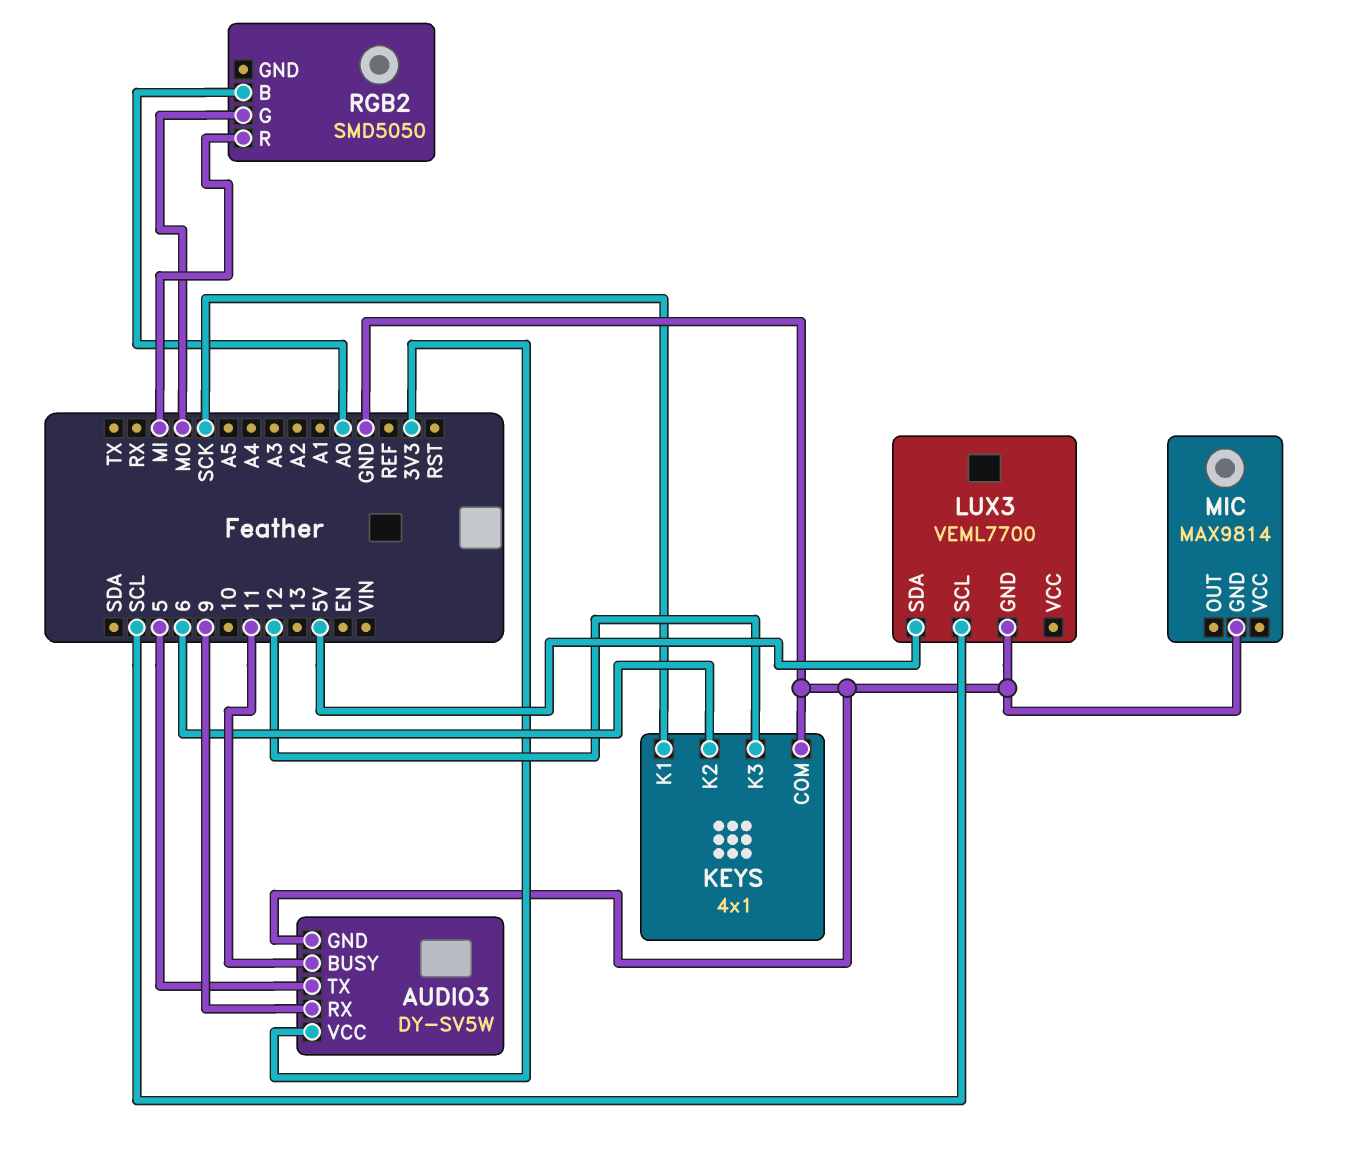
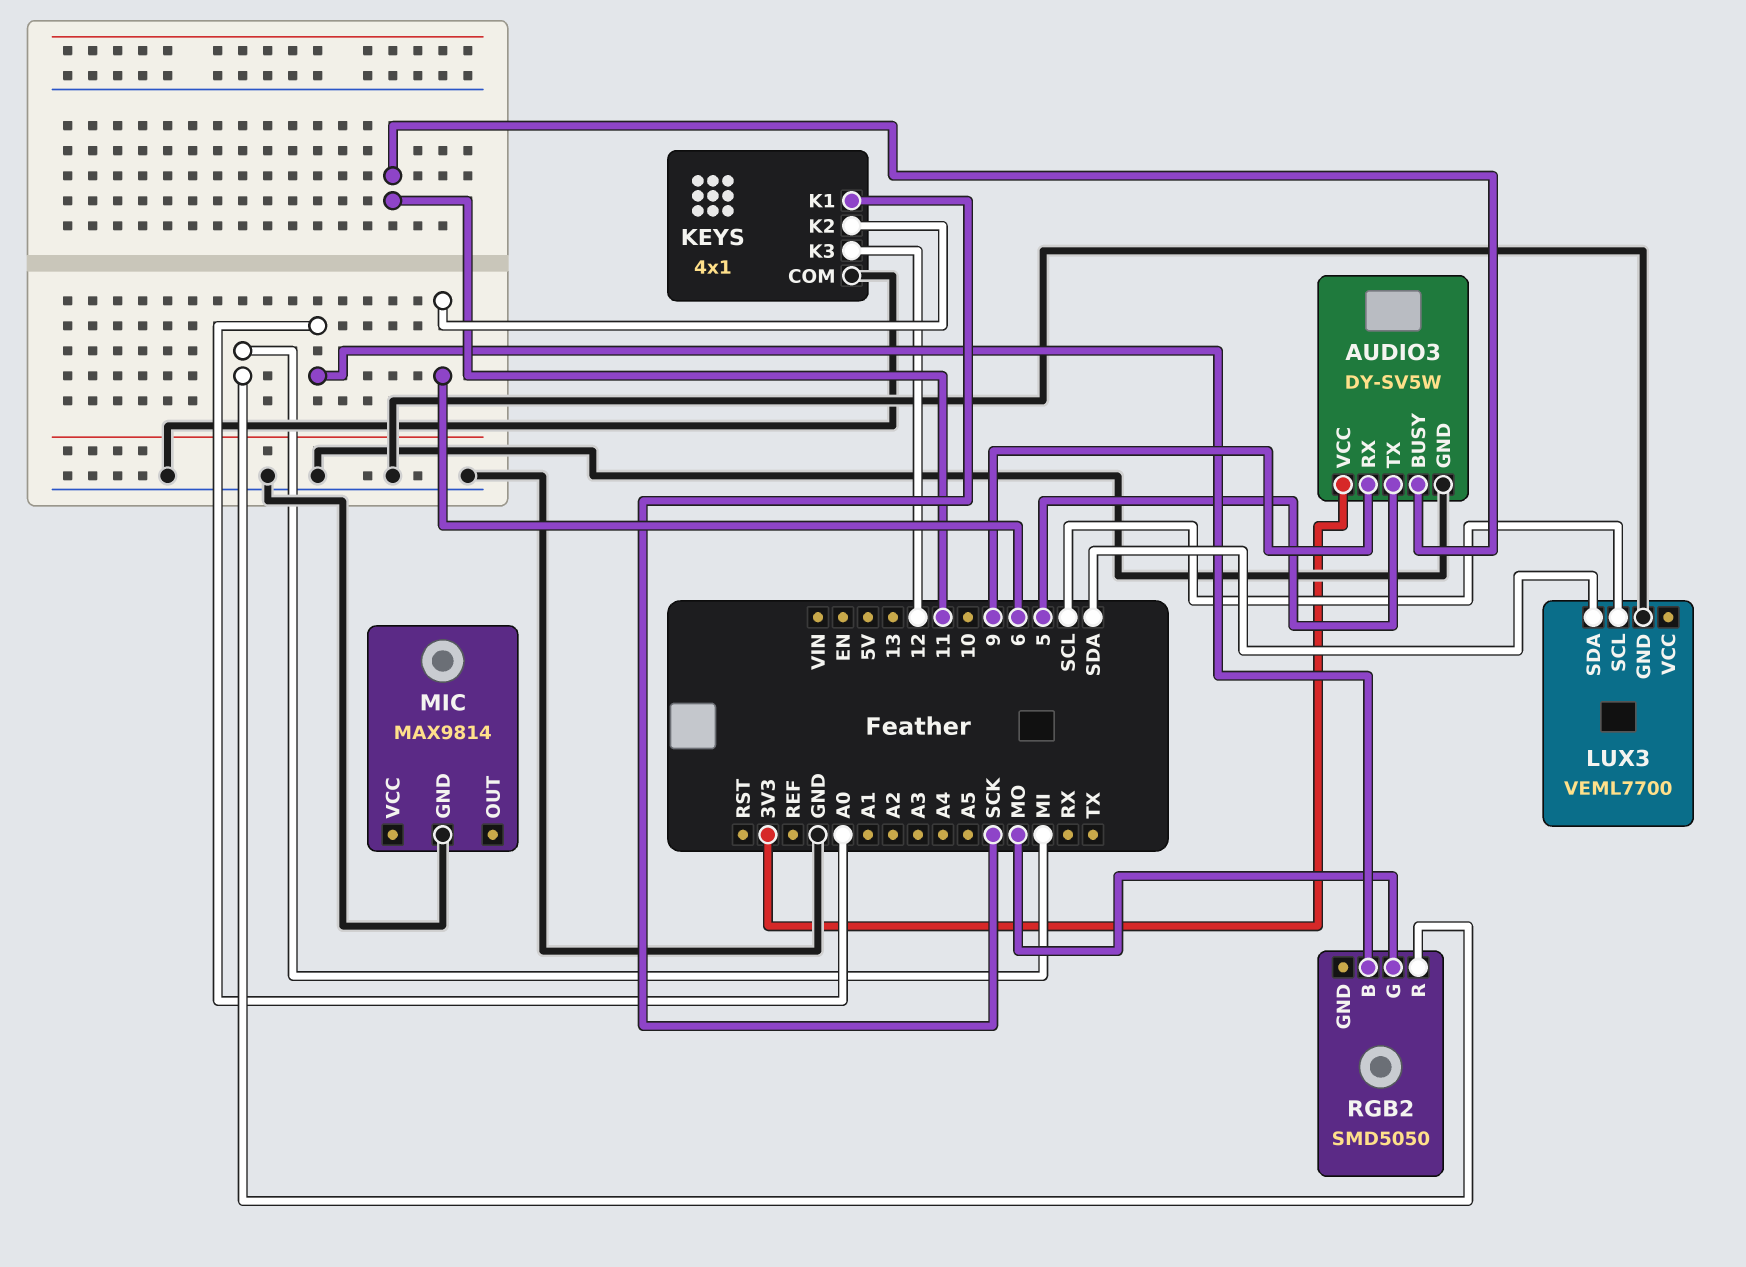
LUX3 pin SDA: 5V -> SDA

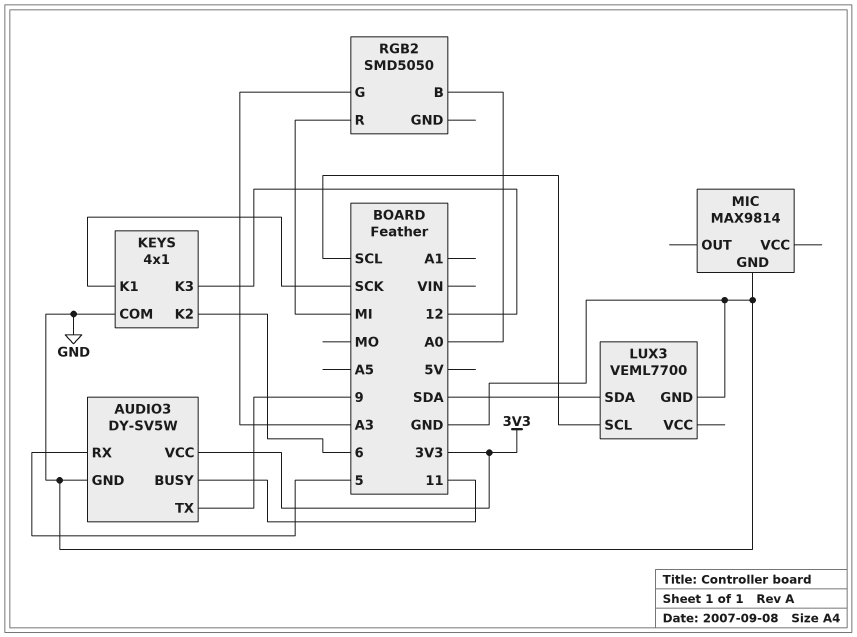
AUDIO3 pin RX: 9 -> 5
AUDIO3 pin TX: 5 -> 9
RGB2 pin G: MO -> A3

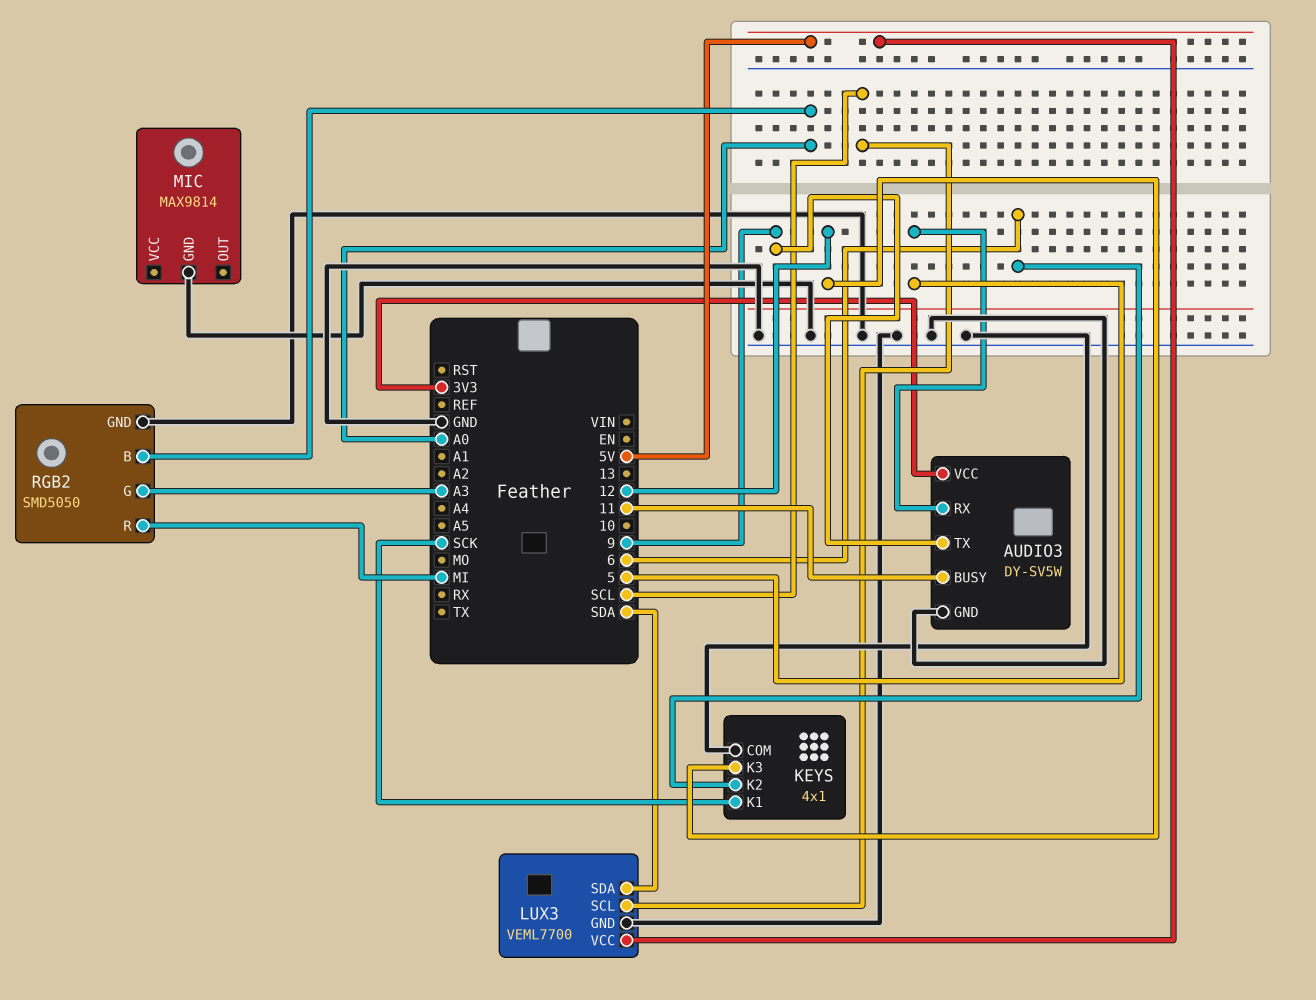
LUX3 pin VCC: none -> 5V
RGB2 pin GND: none -> GND

